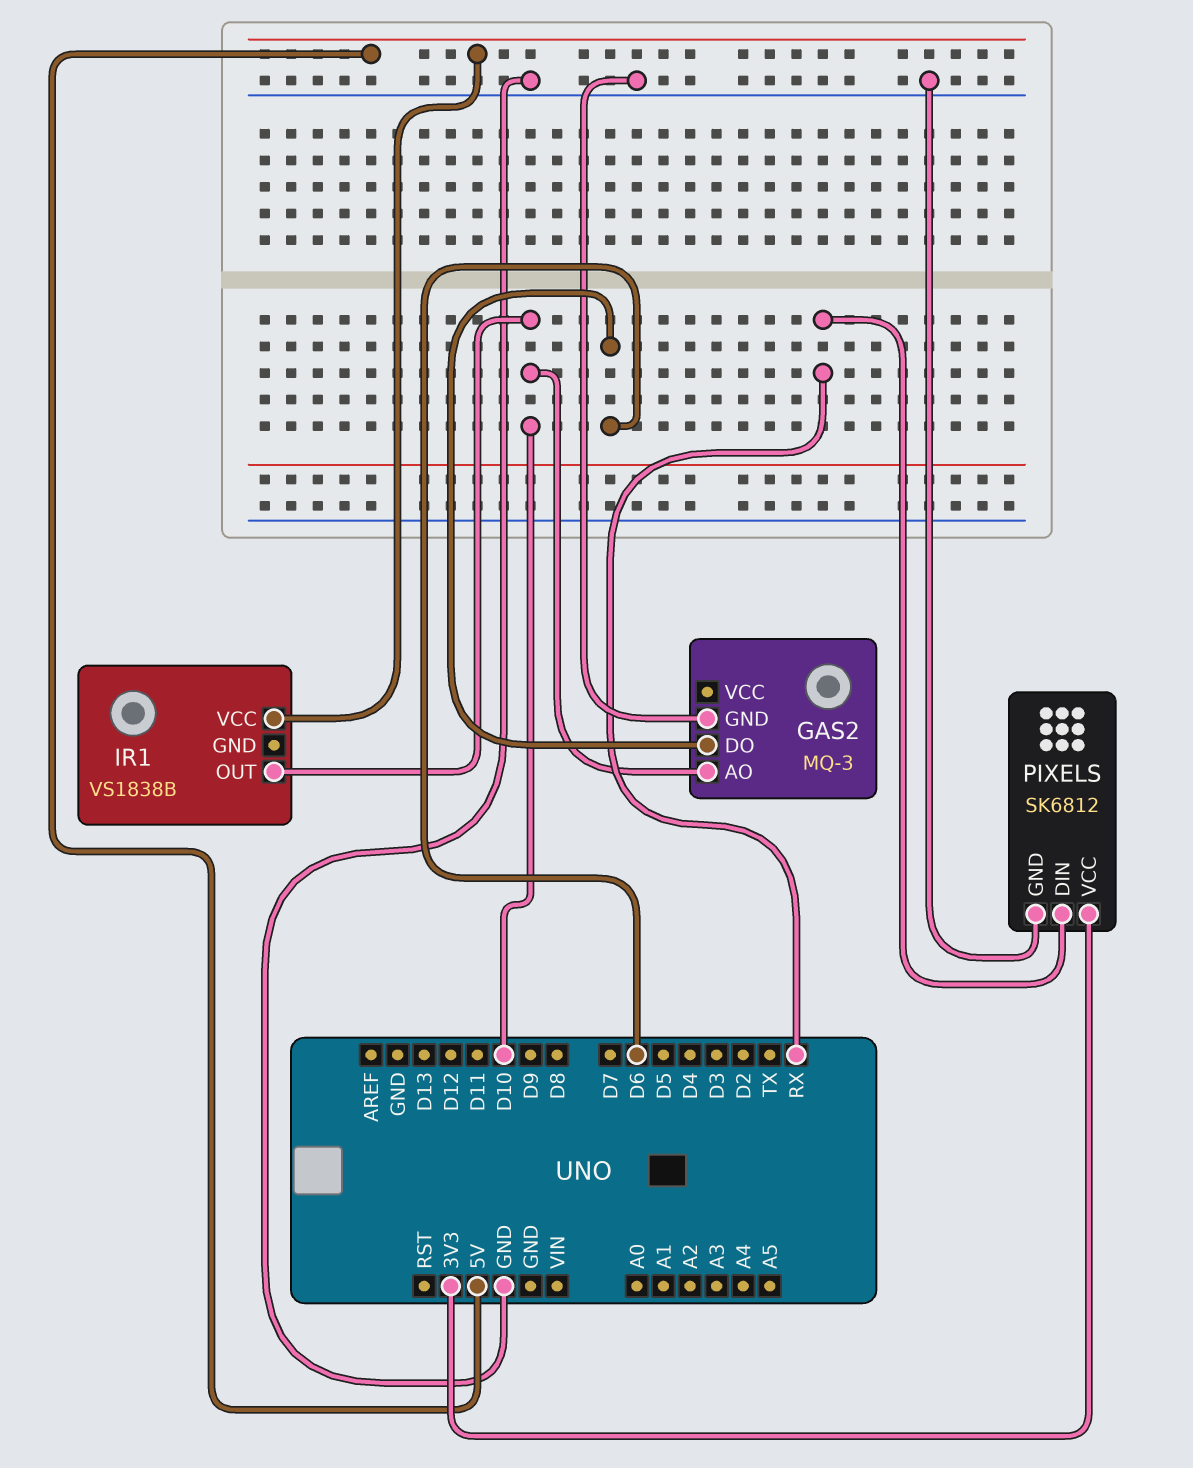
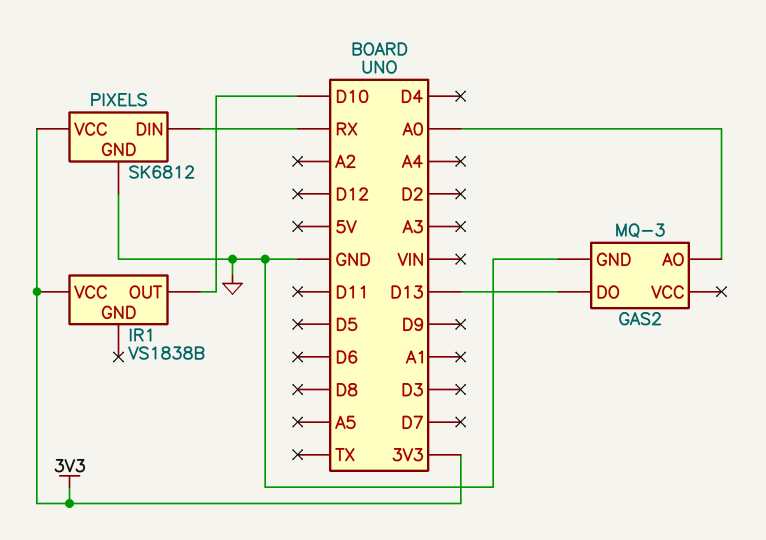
GAS2 pin AO: D10 -> A0
GAS2 pin DO: D6 -> D13
IR1 pin VCC: 5V -> 3V3

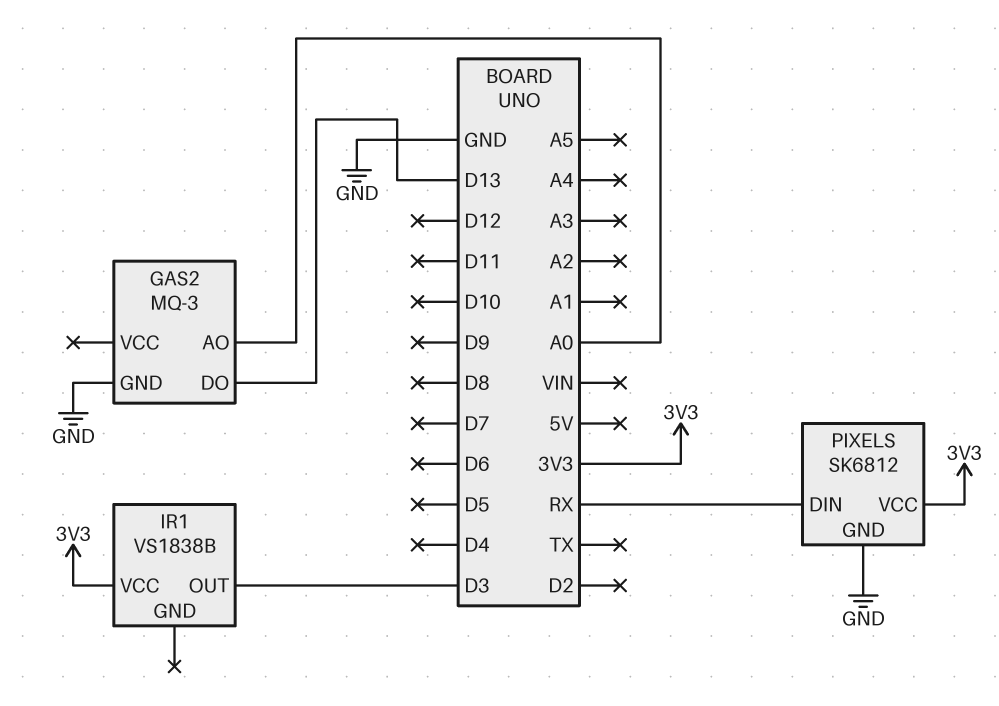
IR1 pin OUT: D10 -> D3

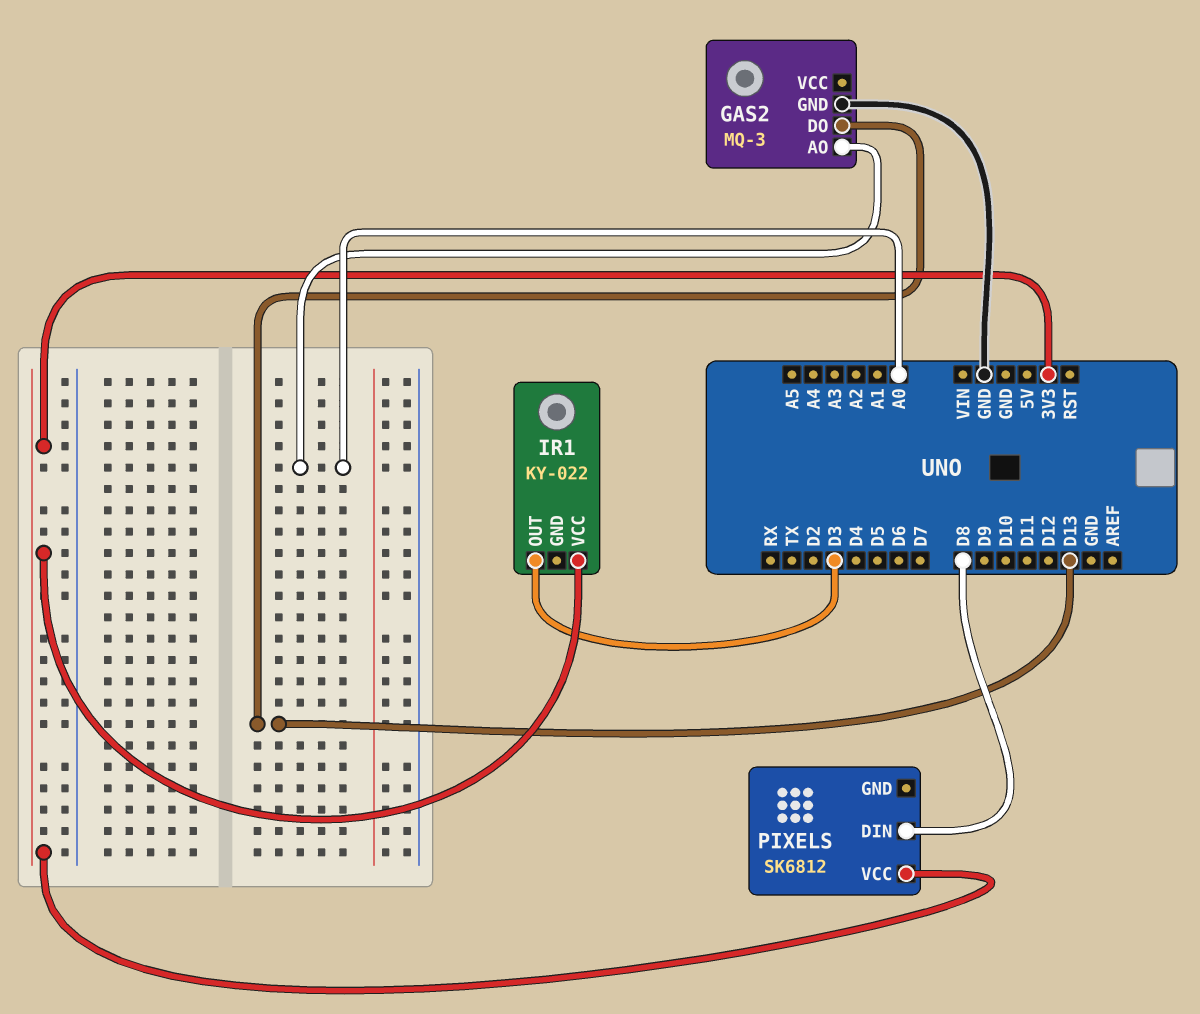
IR1: VS1838B -> KY-022
PIXELS pin DIN: RX -> D8
PIXELS pin GND: GND -> none

